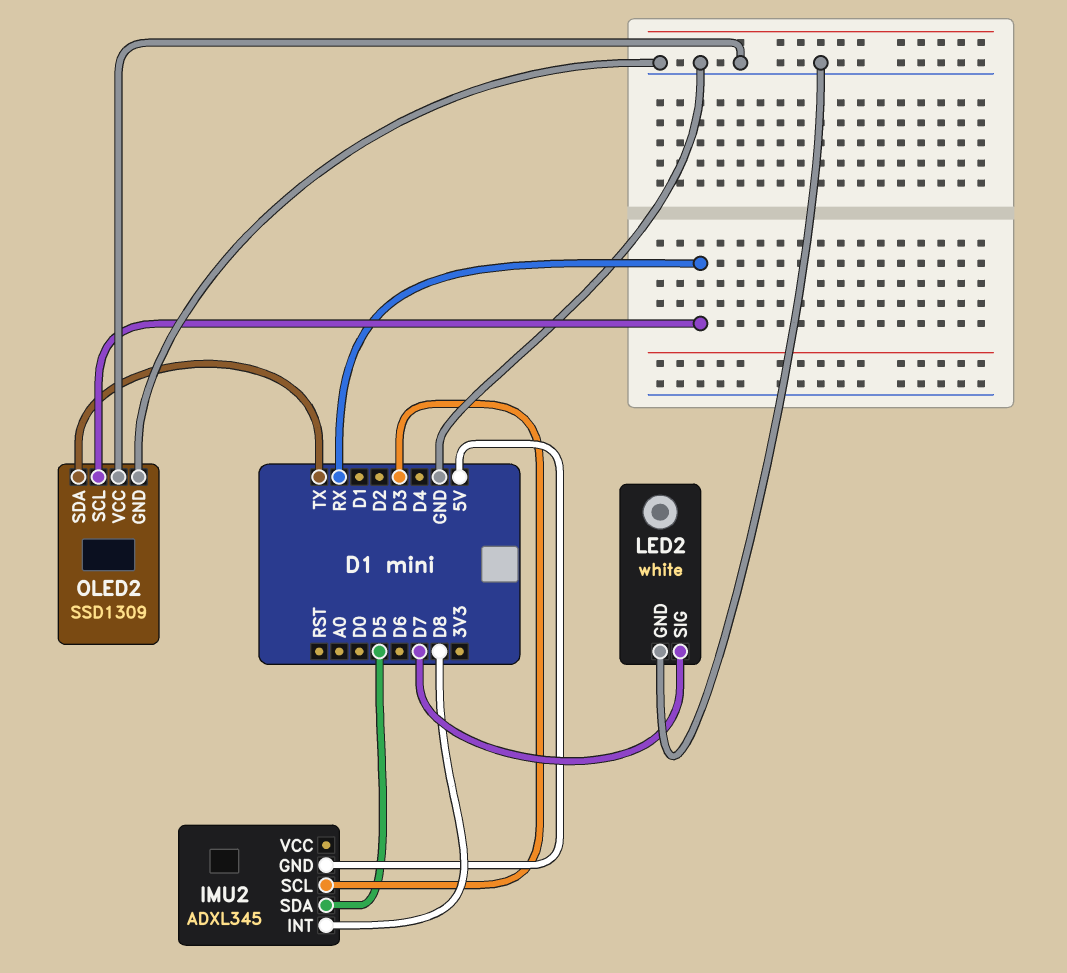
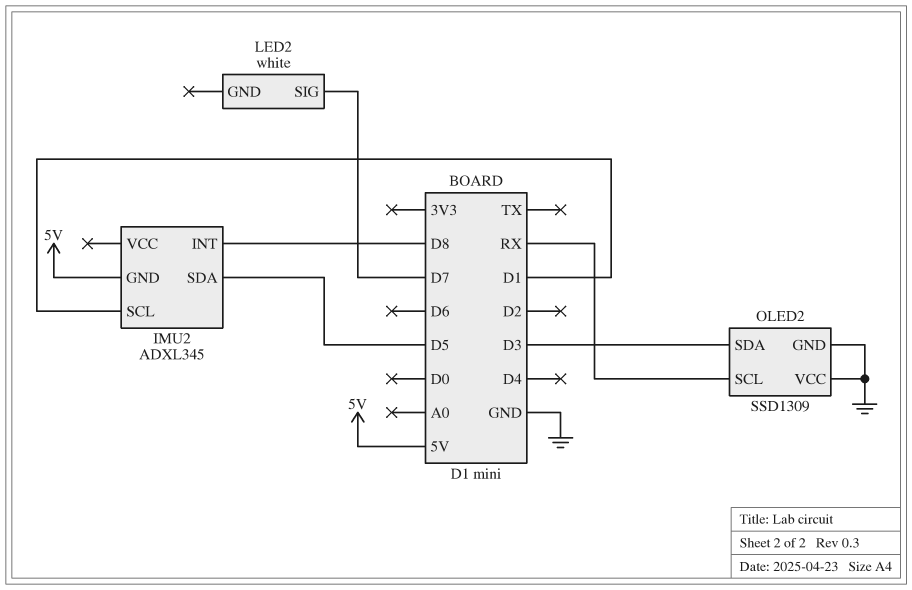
IMU2 pin SCL: D3 -> D1
LED2 pin GND: GND -> none
OLED2 pin SDA: TX -> D3

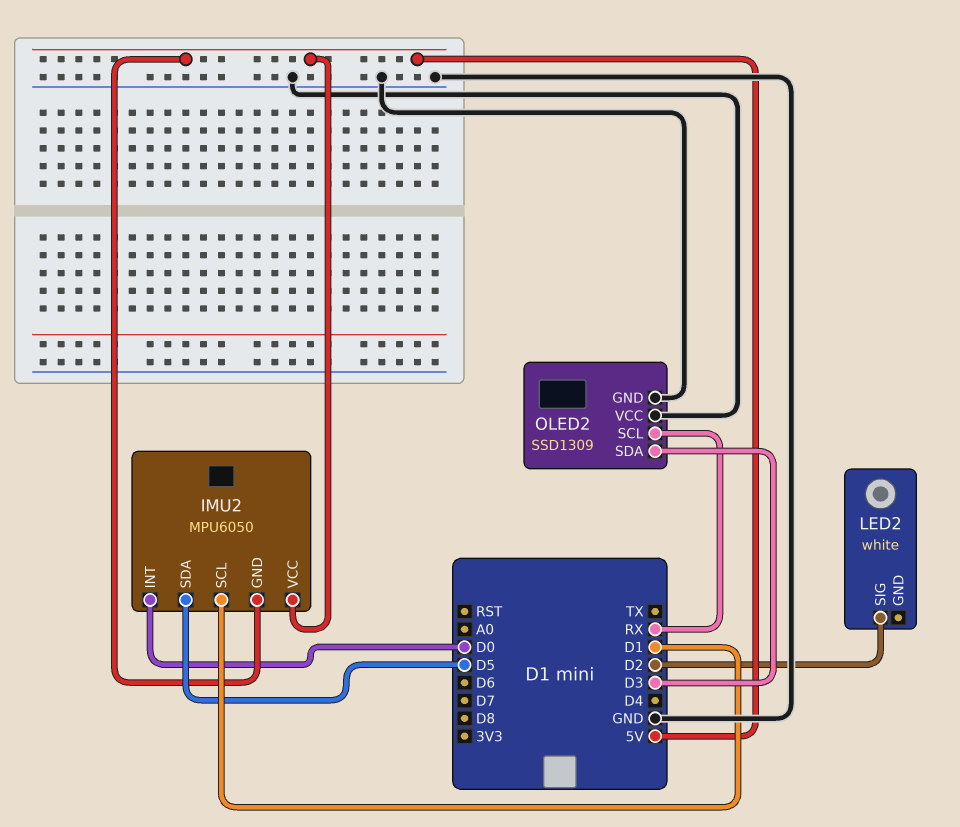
IMU2: ADXL345 -> MPU6050
IMU2 pin INT: D8 -> D0
IMU2 pin VCC: none -> 5V
LED2 pin SIG: D7 -> D2

